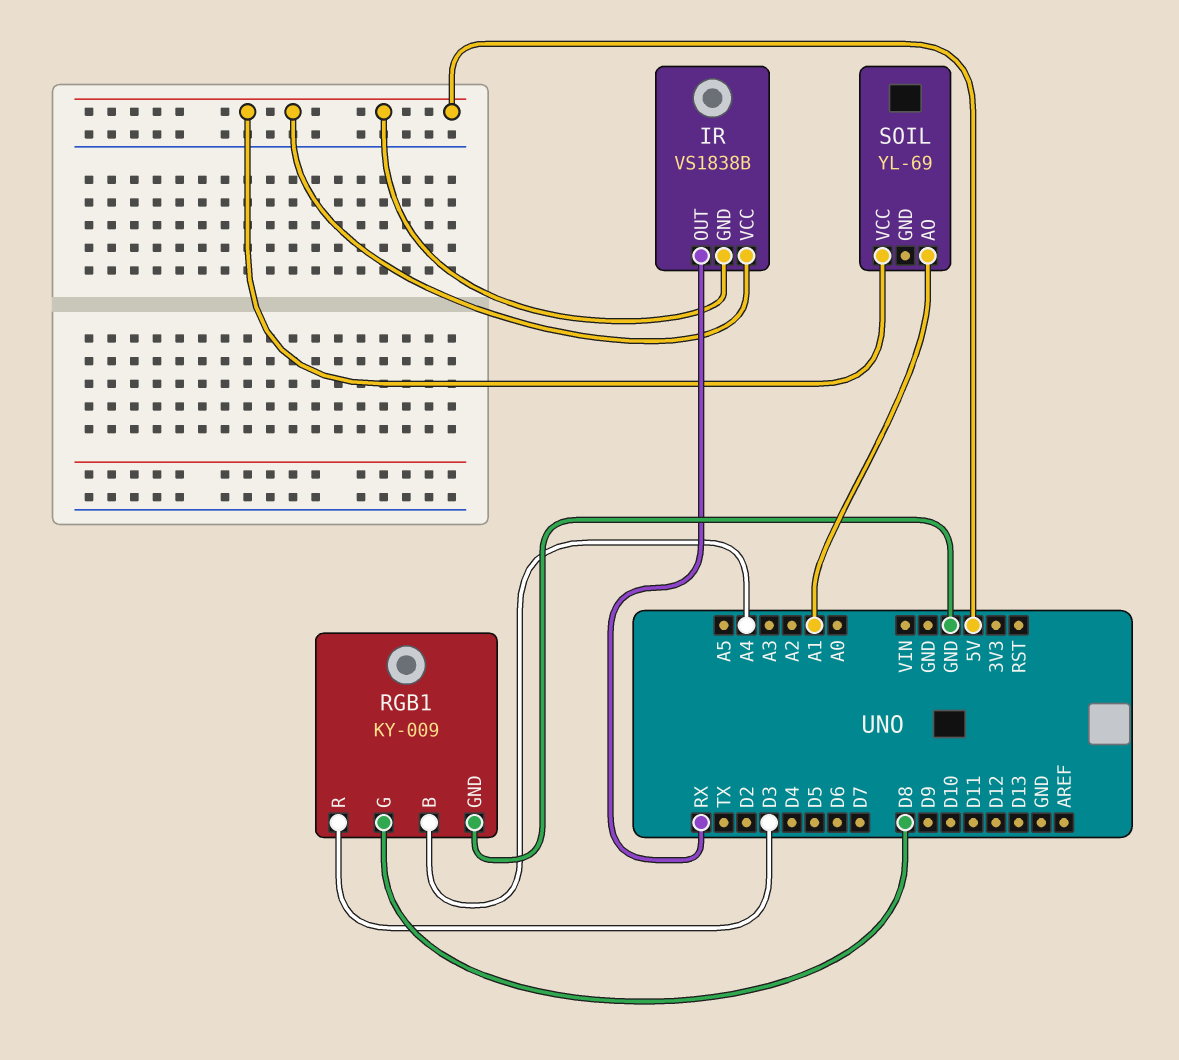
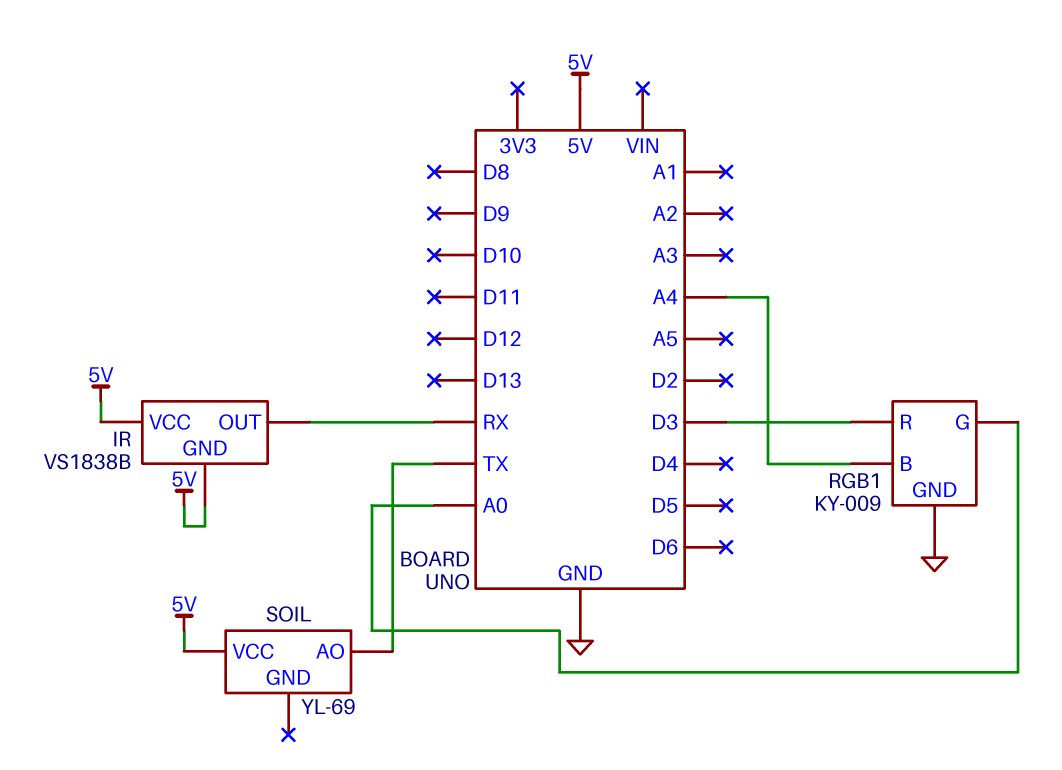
RGB1 pin G: D8 -> A0
SOIL pin AO: A1 -> TX

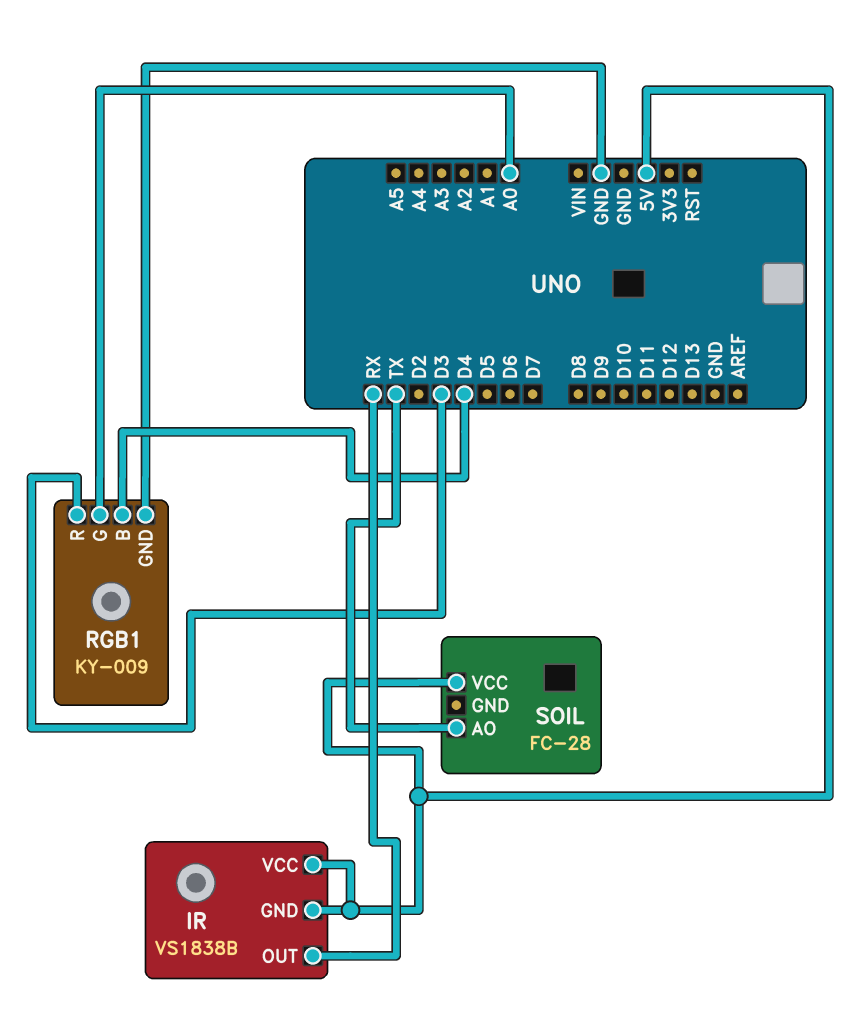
RGB1 pin B: A4 -> D4
SOIL: YL-69 -> FC-28

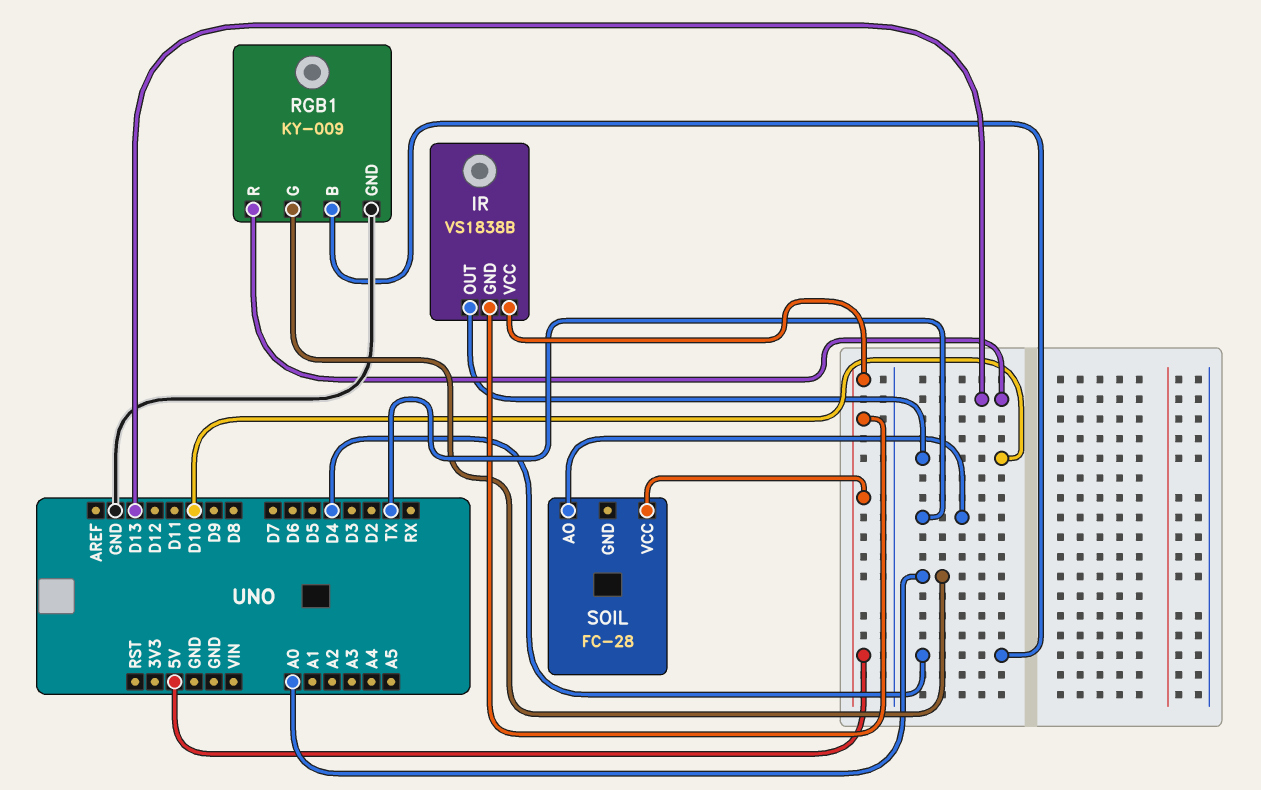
IR pin OUT: RX -> D10
RGB1 pin R: D3 -> D13

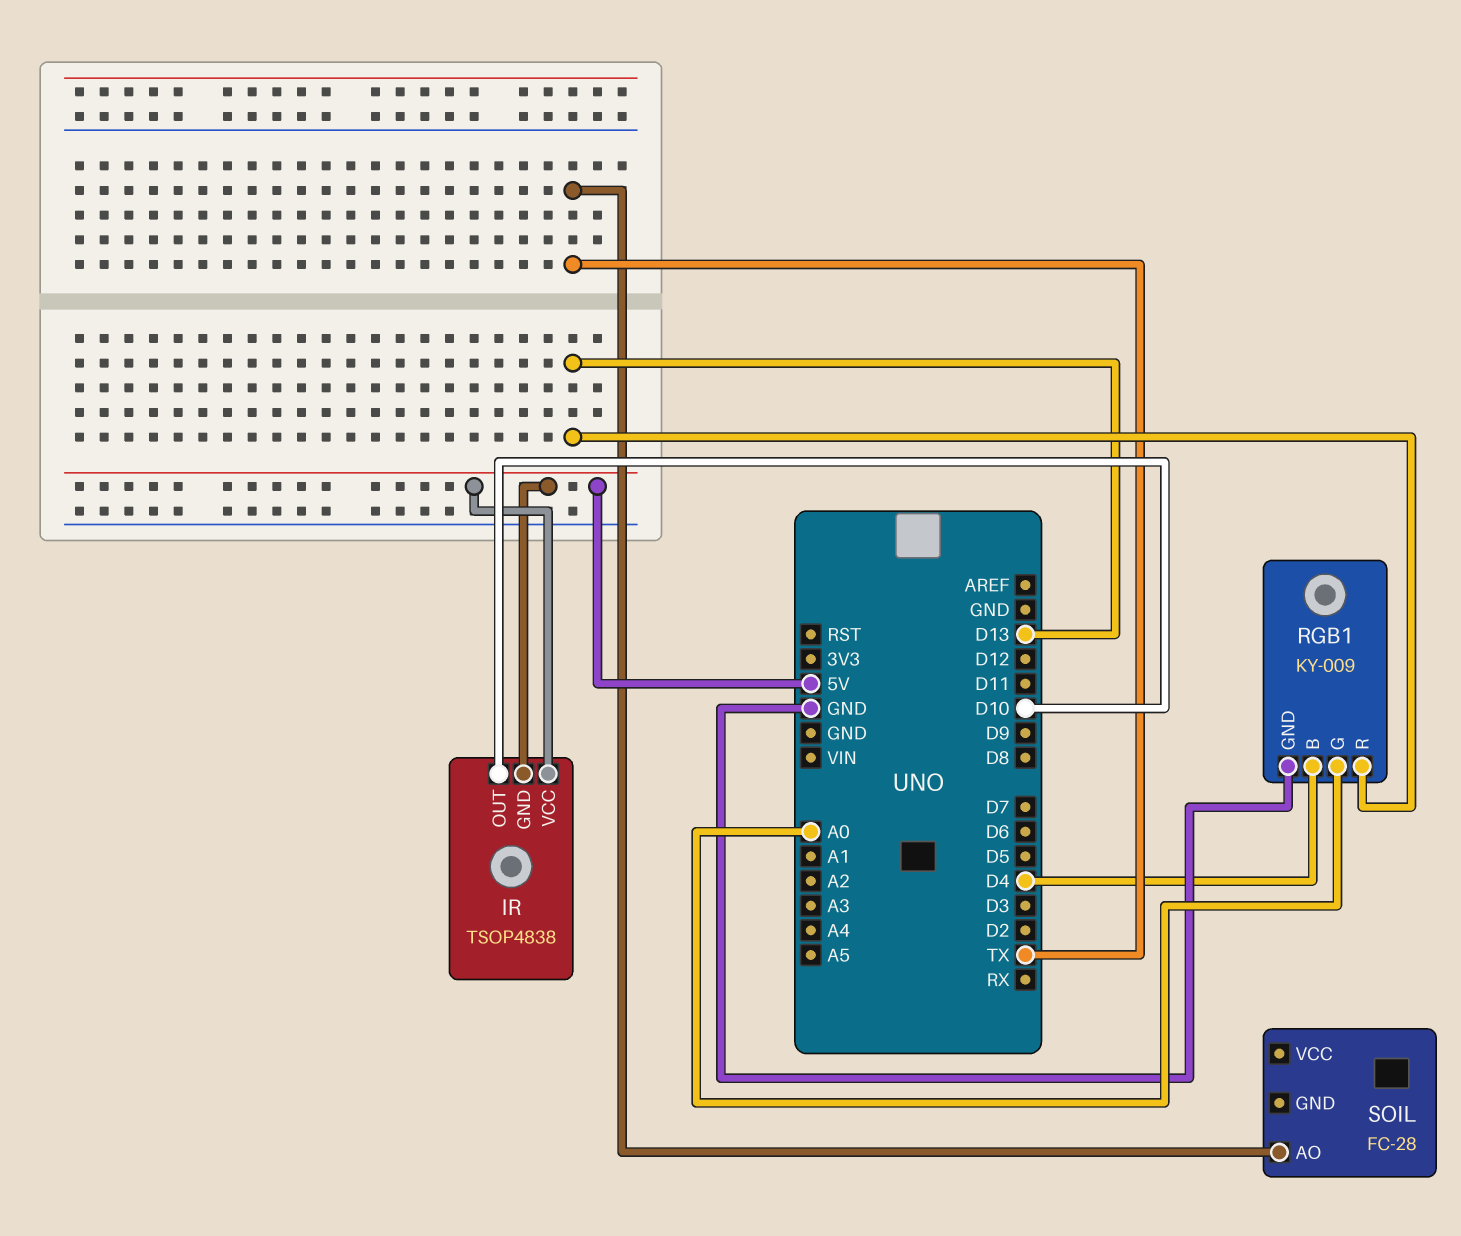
IR: VS1838B -> TSOP4838
SOIL pin VCC: 5V -> none

